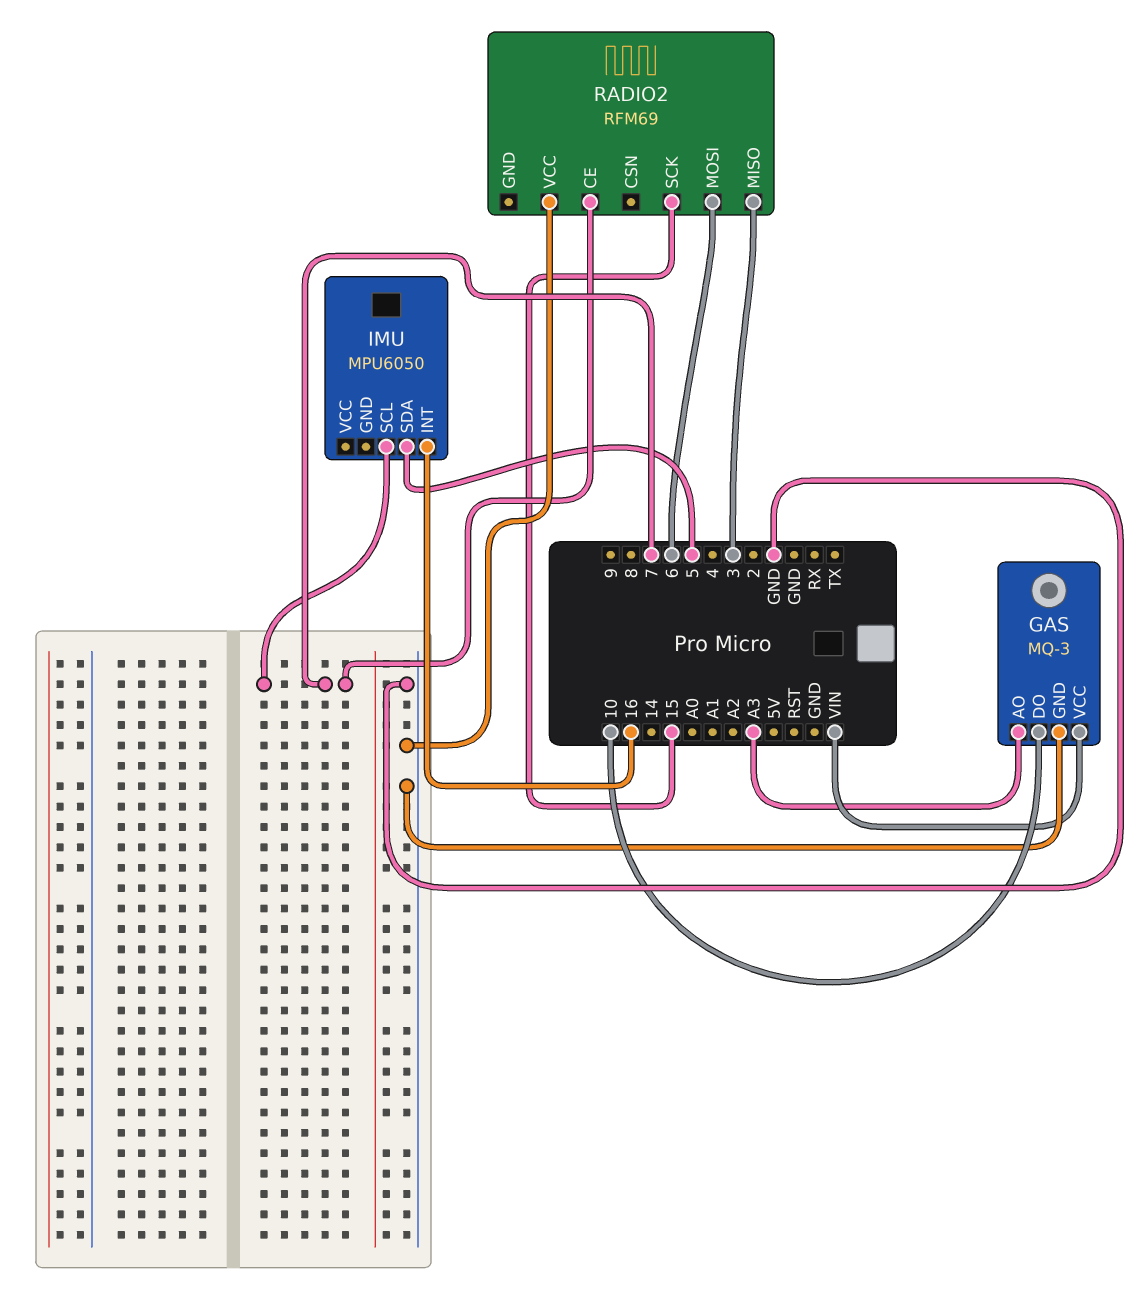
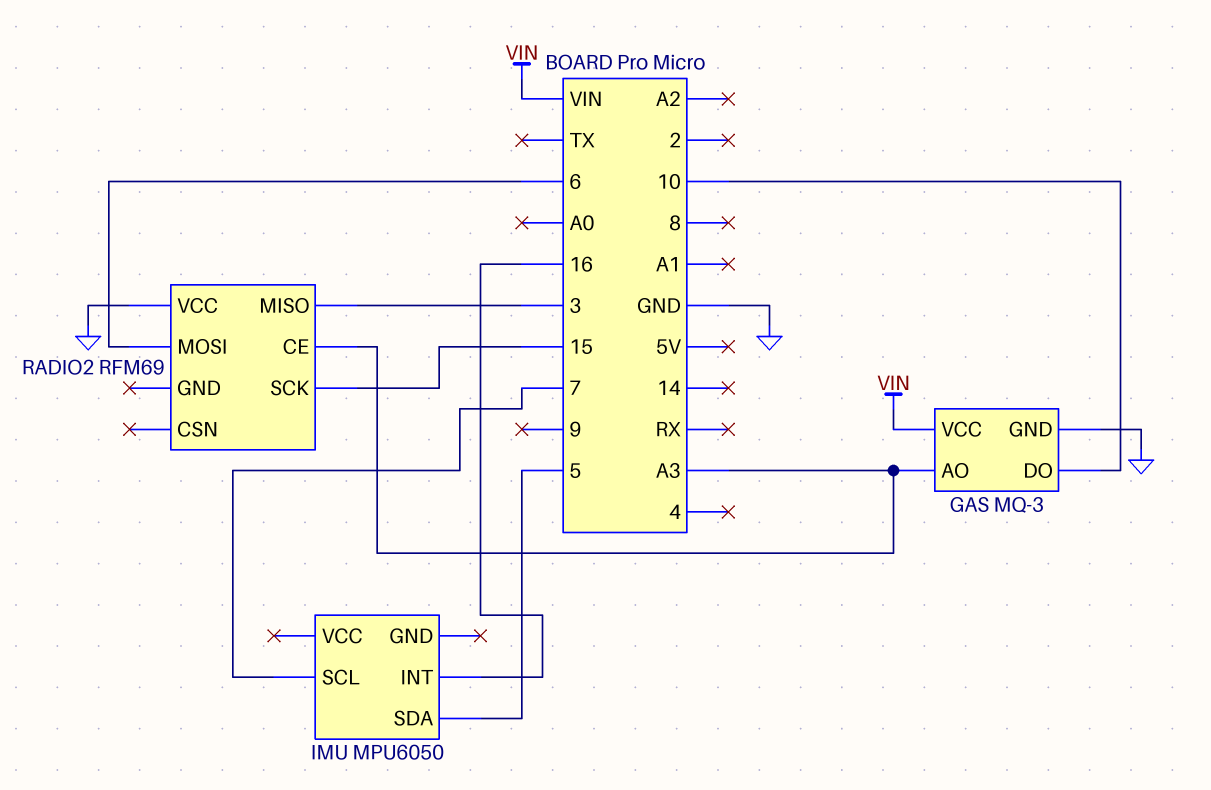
RADIO2 pin CE: 7 -> A3

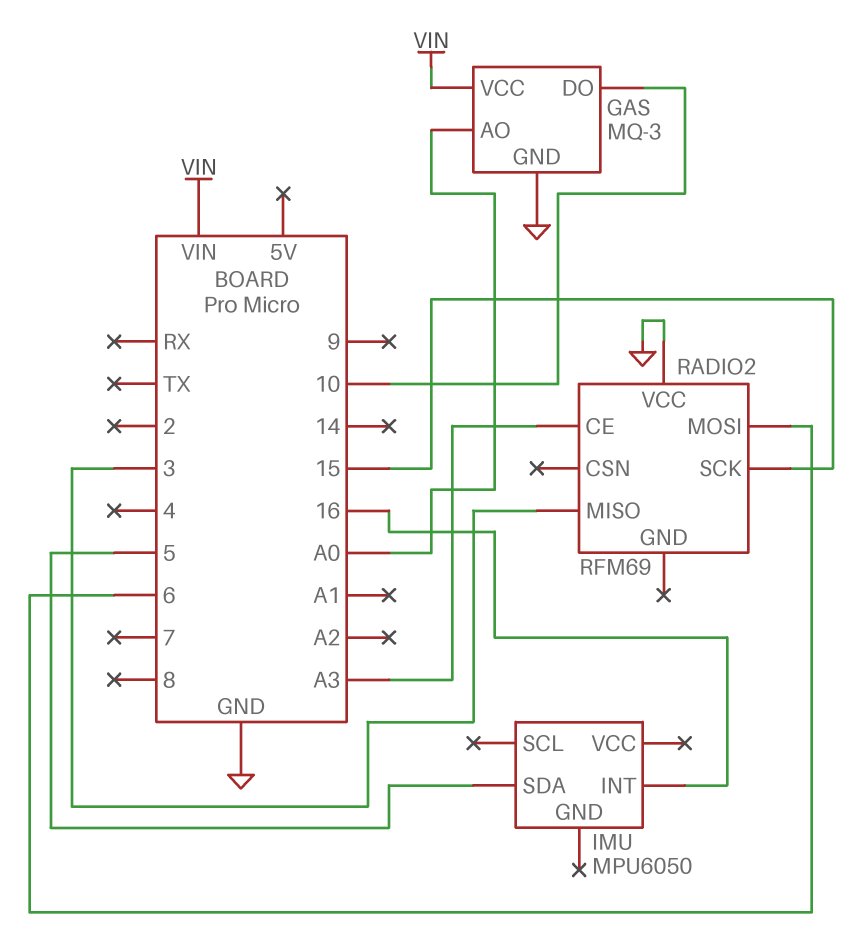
GAS pin AO: A3 -> A0
IMU pin SCL: 7 -> none

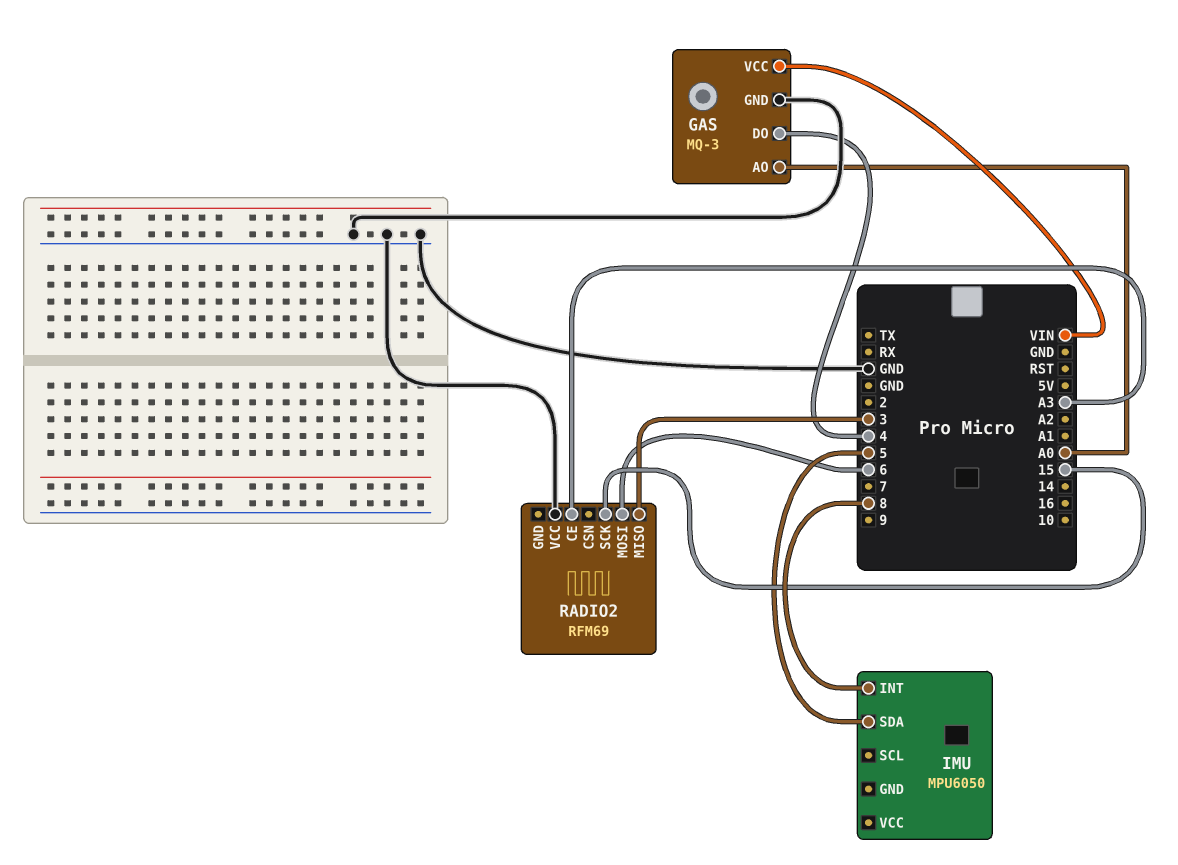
GAS pin DO: 10 -> 4
IMU pin INT: 16 -> 8

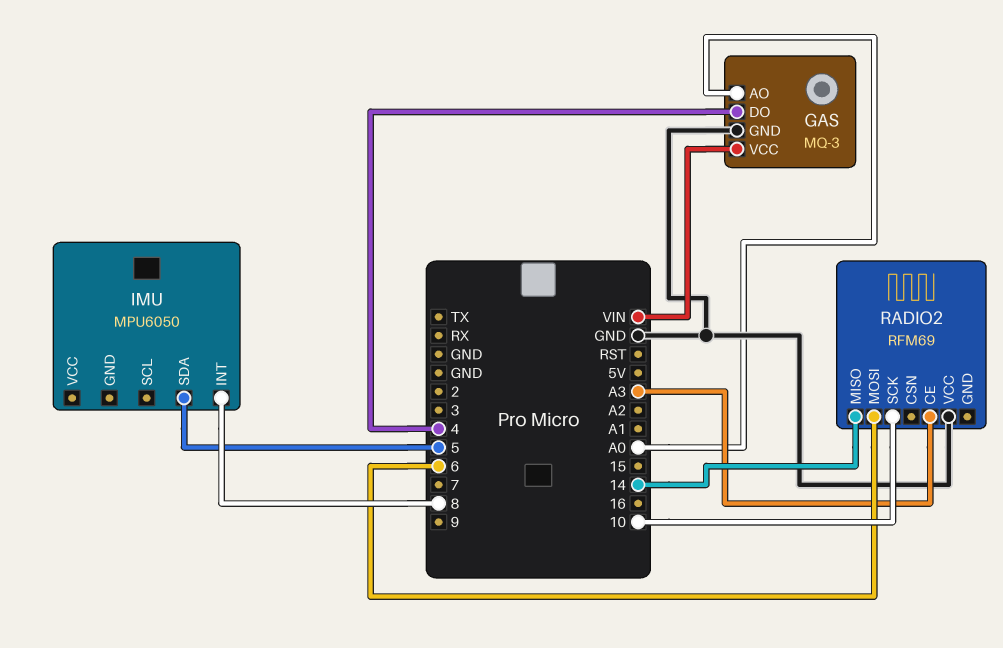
RADIO2 pin MISO: 3 -> 14
RADIO2 pin SCK: 15 -> 10

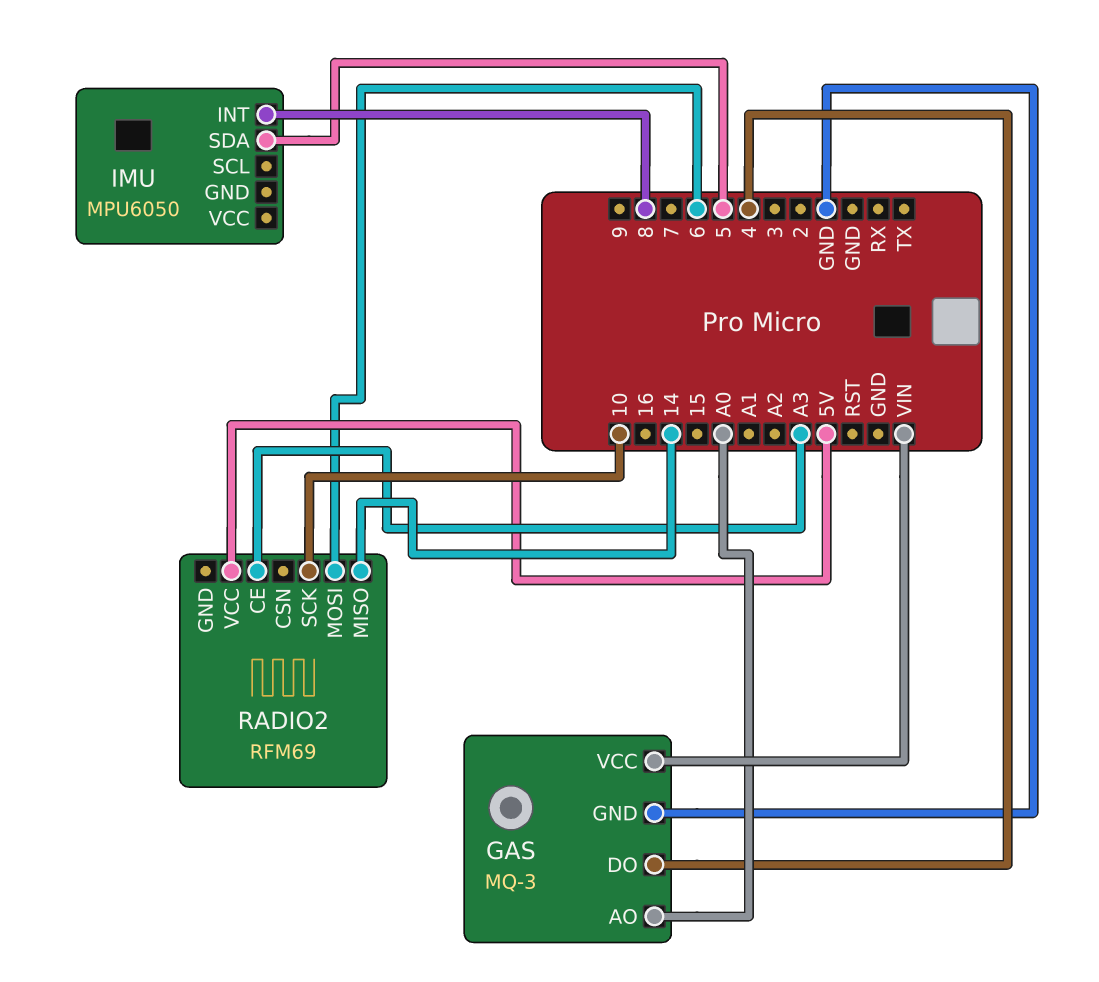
RADIO2 pin VCC: GND -> 5V

